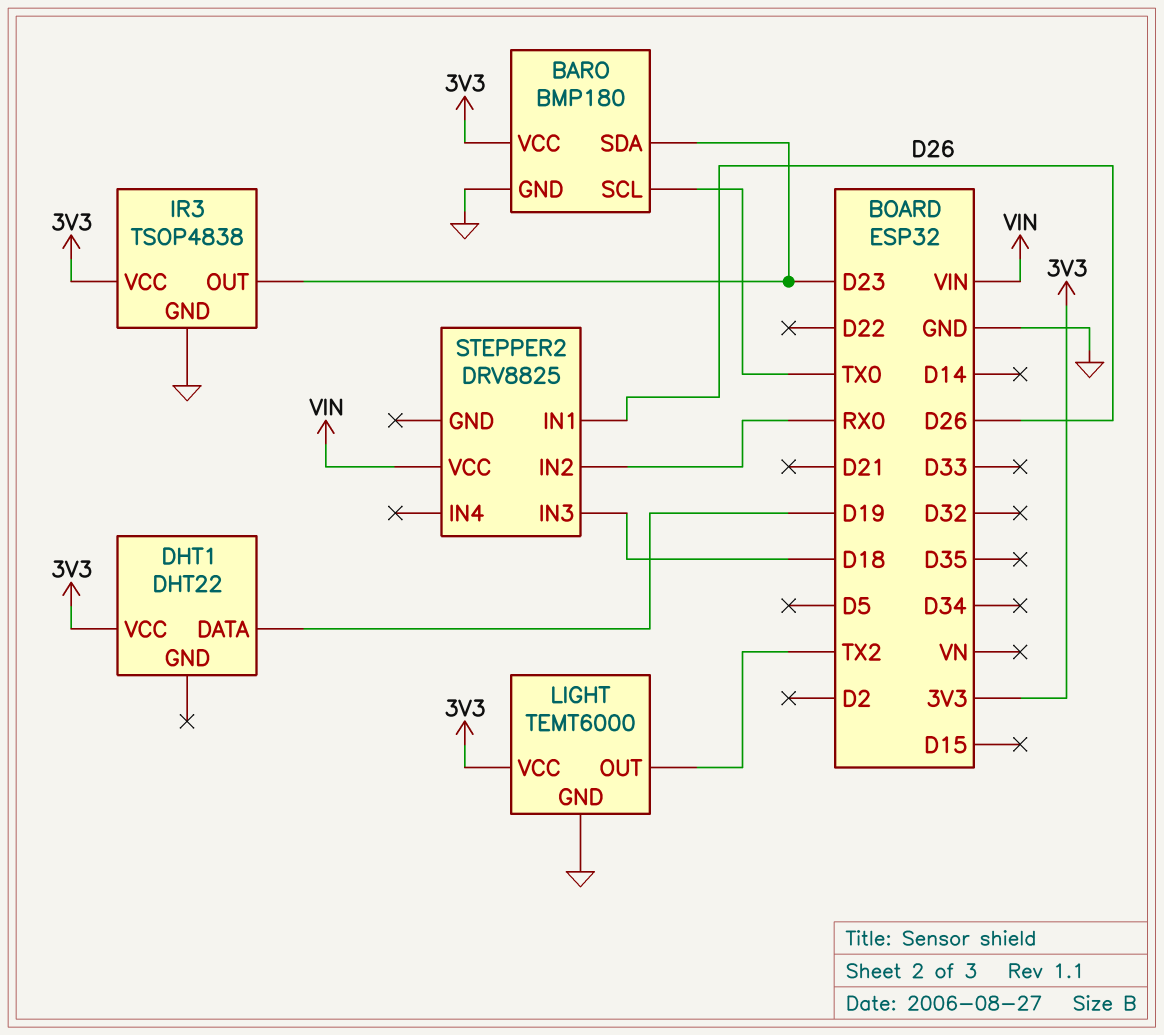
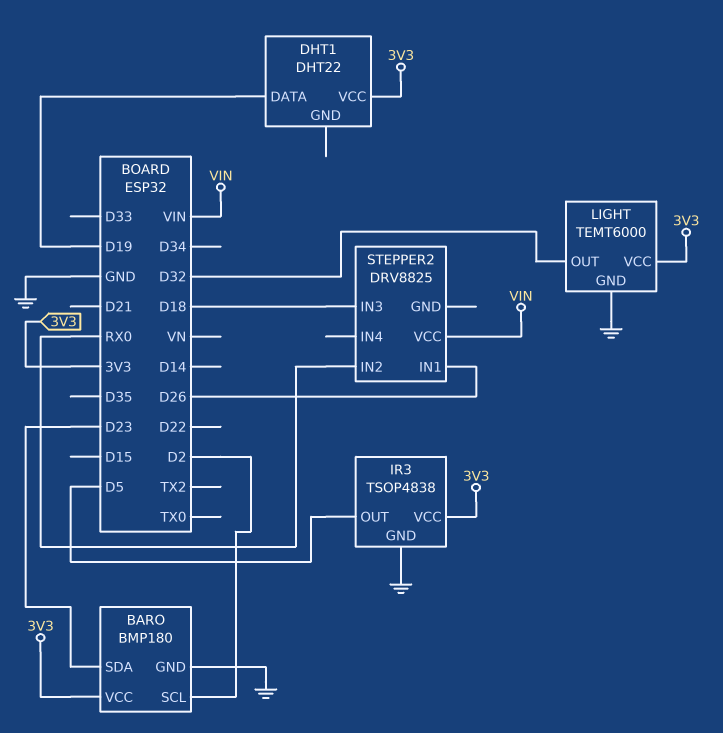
BARO pin SCL: TX0 -> D2
IR3 pin OUT: D23 -> D5
LIGHT pin OUT: TX2 -> D32

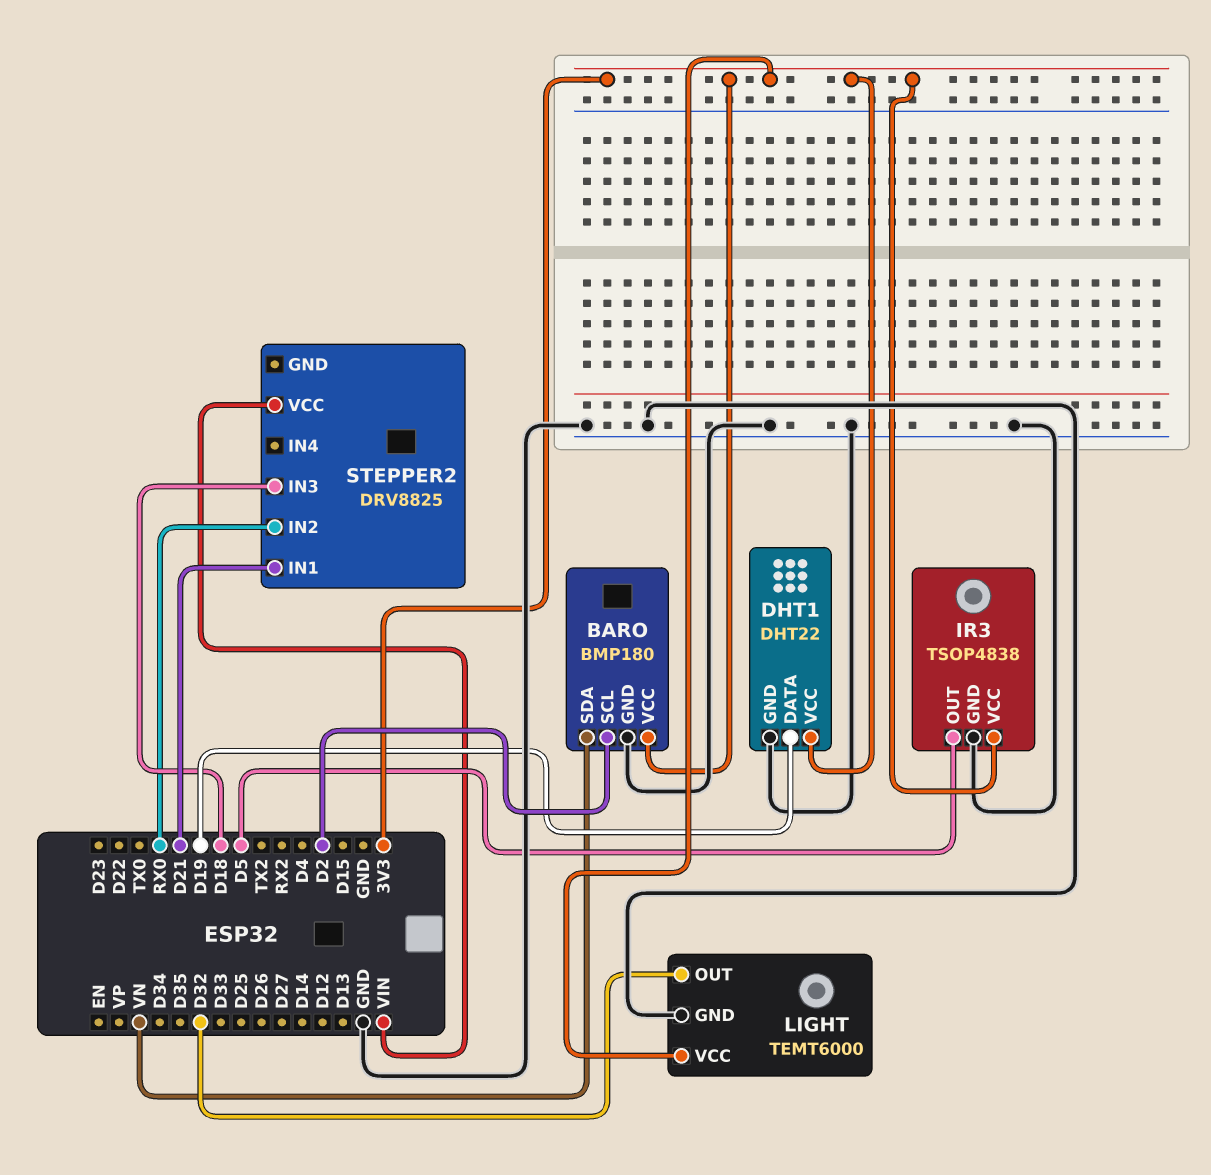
BARO pin SDA: D23 -> VN
DHT1 pin GND: none -> GND
STEPPER2 pin IN1: D26 -> D21

